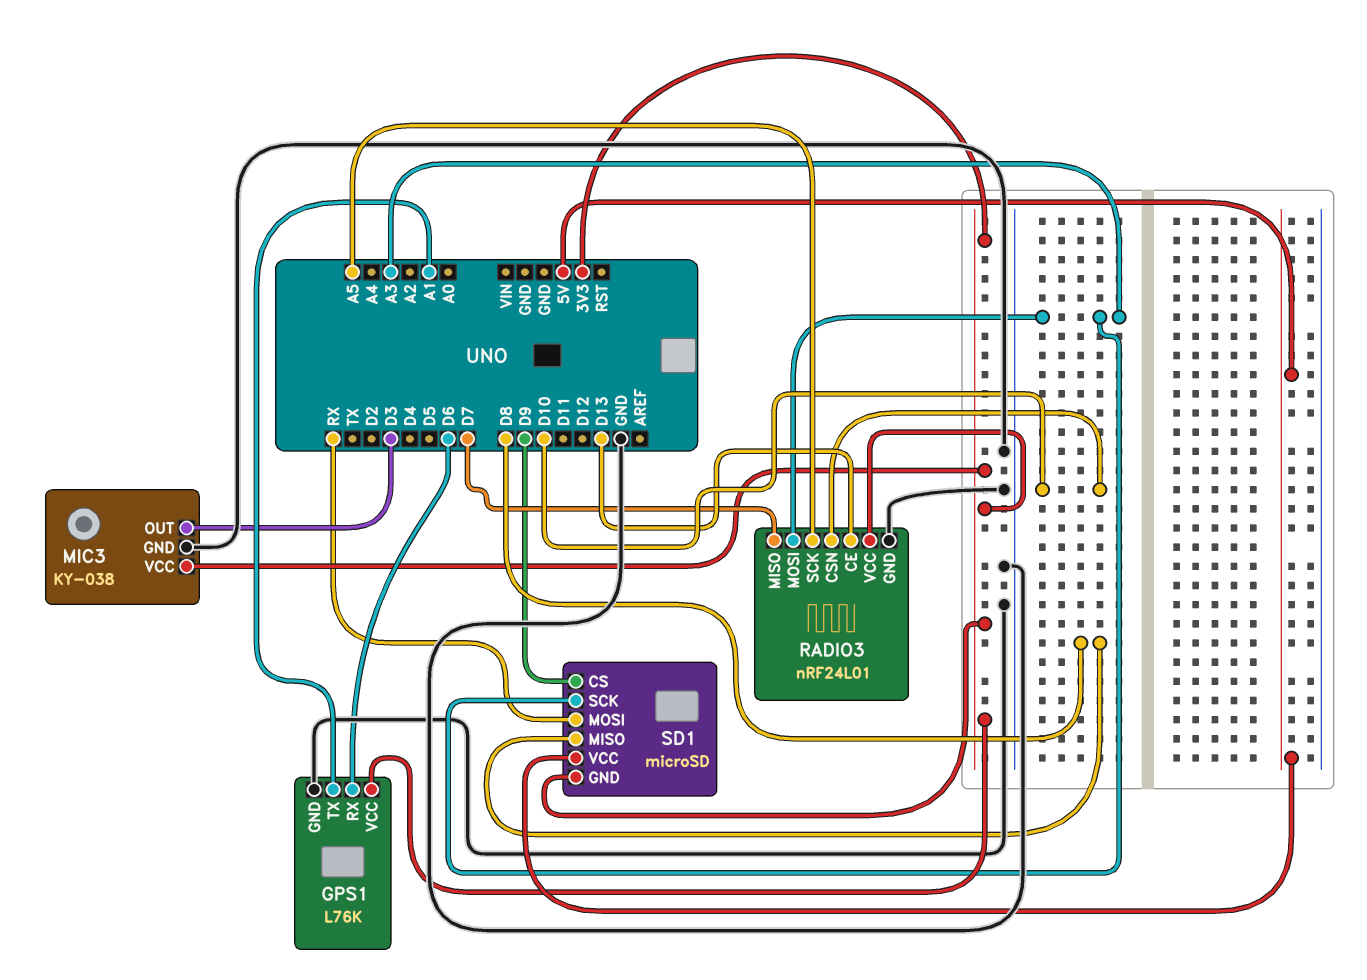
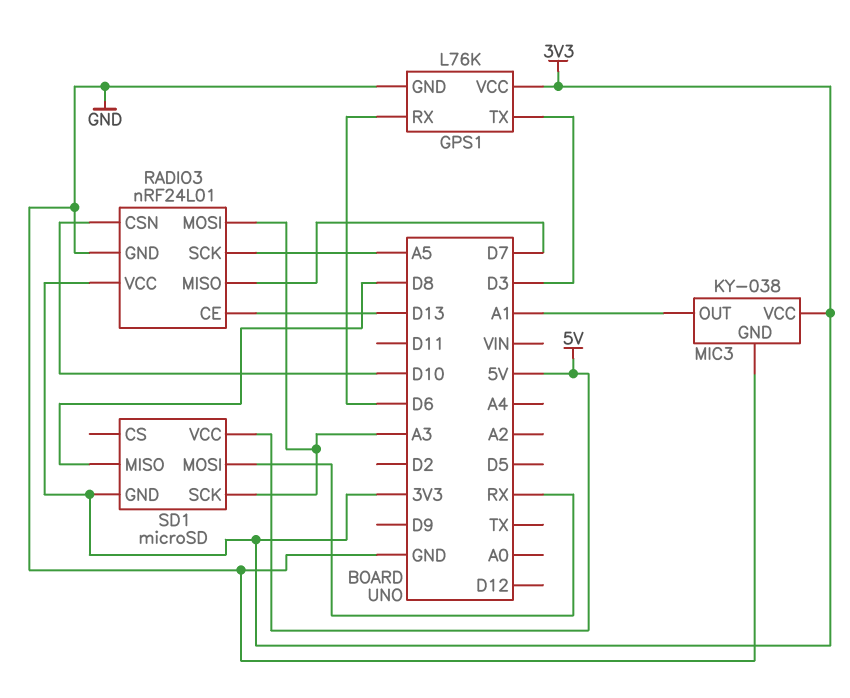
GPS1 pin TX: A1 -> D3
MIC3 pin OUT: D3 -> A1
SD1 pin CS: D9 -> none

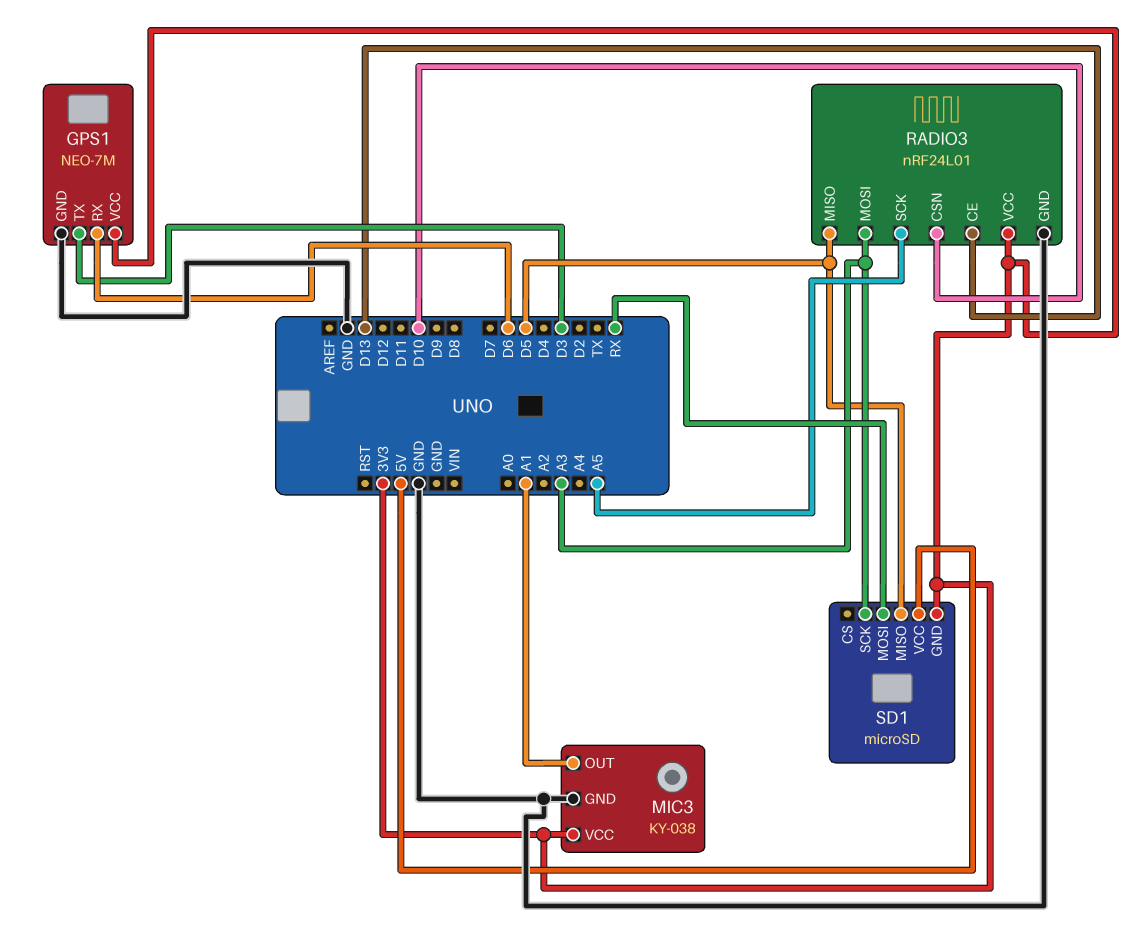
GPS1: L76K -> NEO-7M
RADIO3 pin MISO: D7 -> D5
SD1 pin MISO: D8 -> D5

